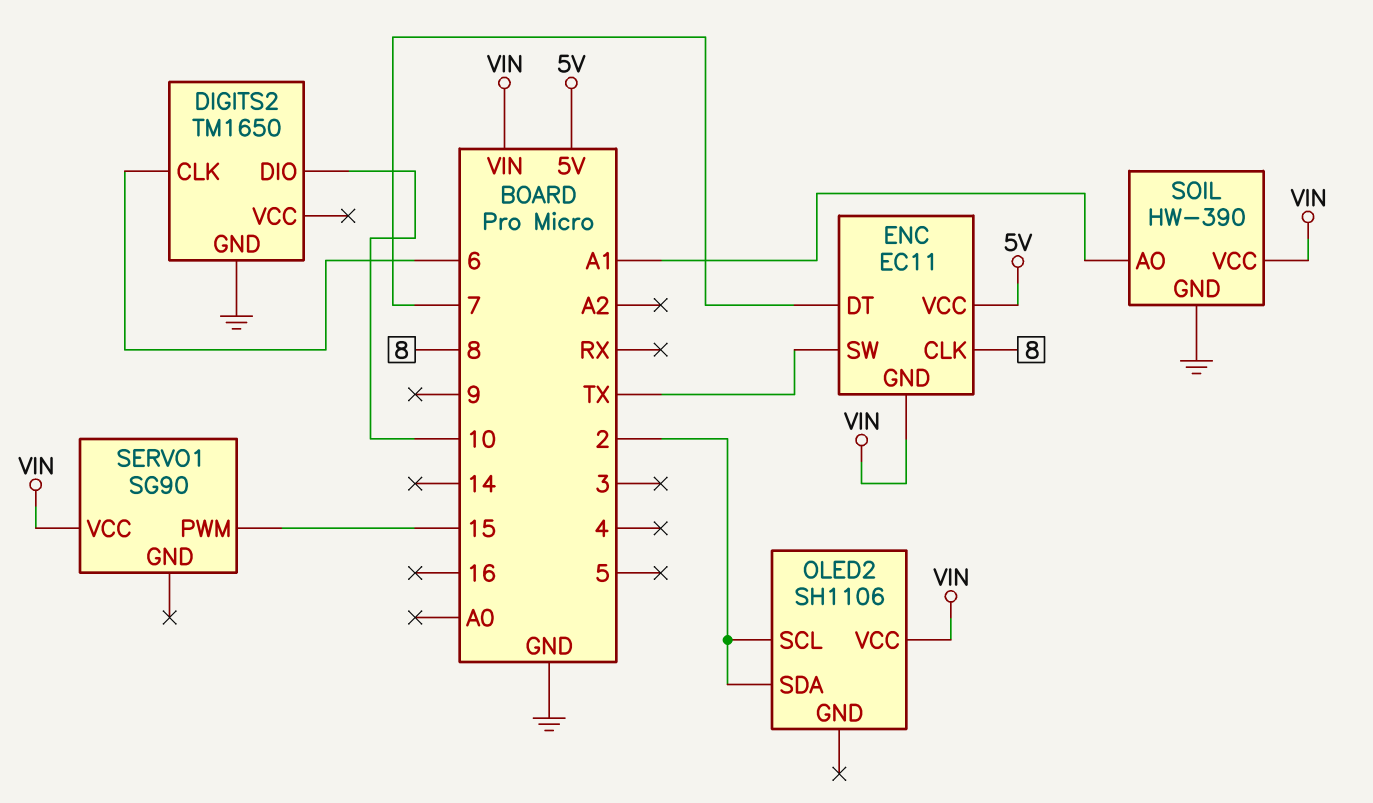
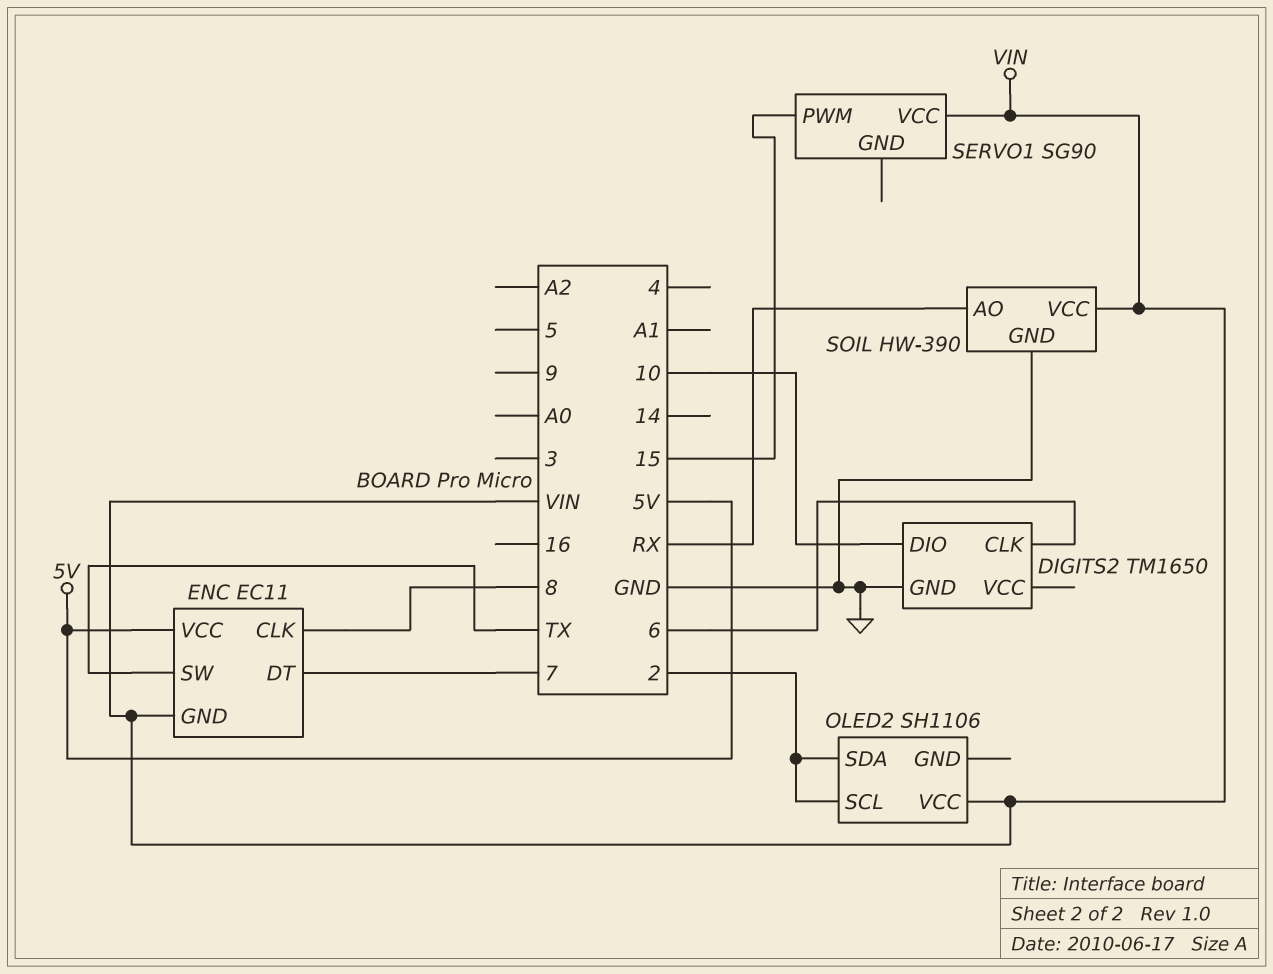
SOIL pin AO: A1 -> RX

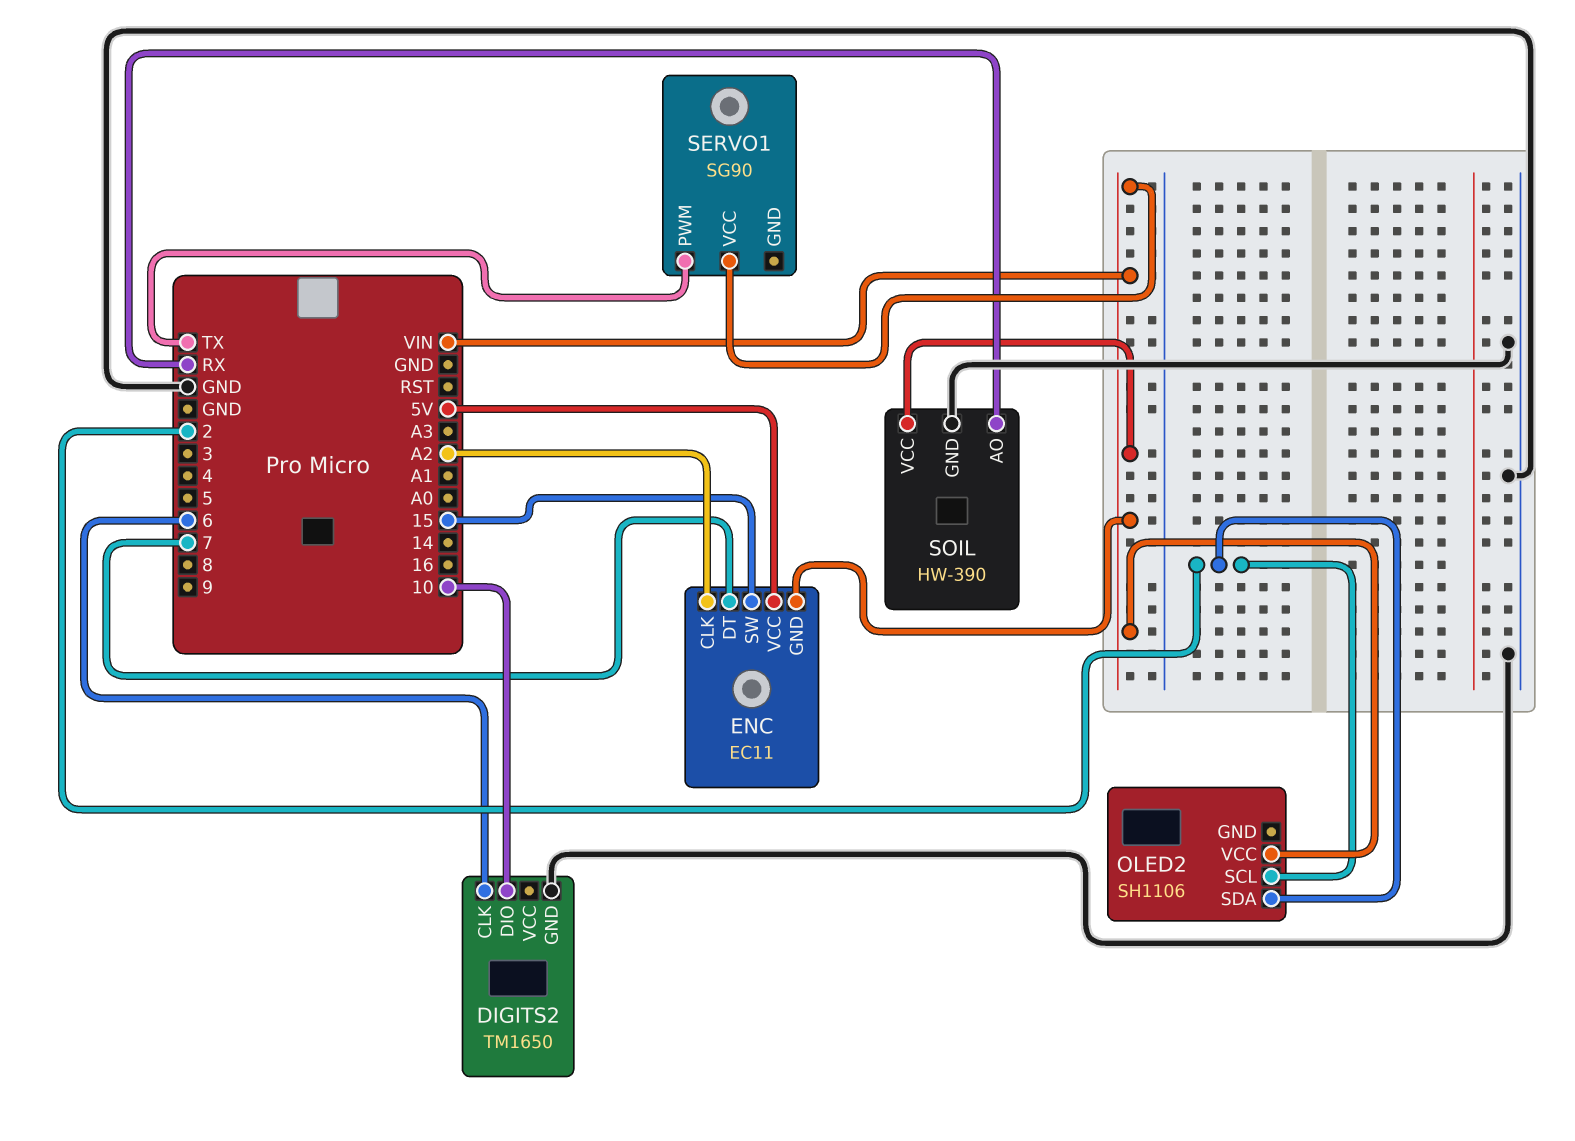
ENC pin CLK: 8 -> A2
ENC pin SW: TX -> 15
SERVO1 pin PWM: 15 -> TX

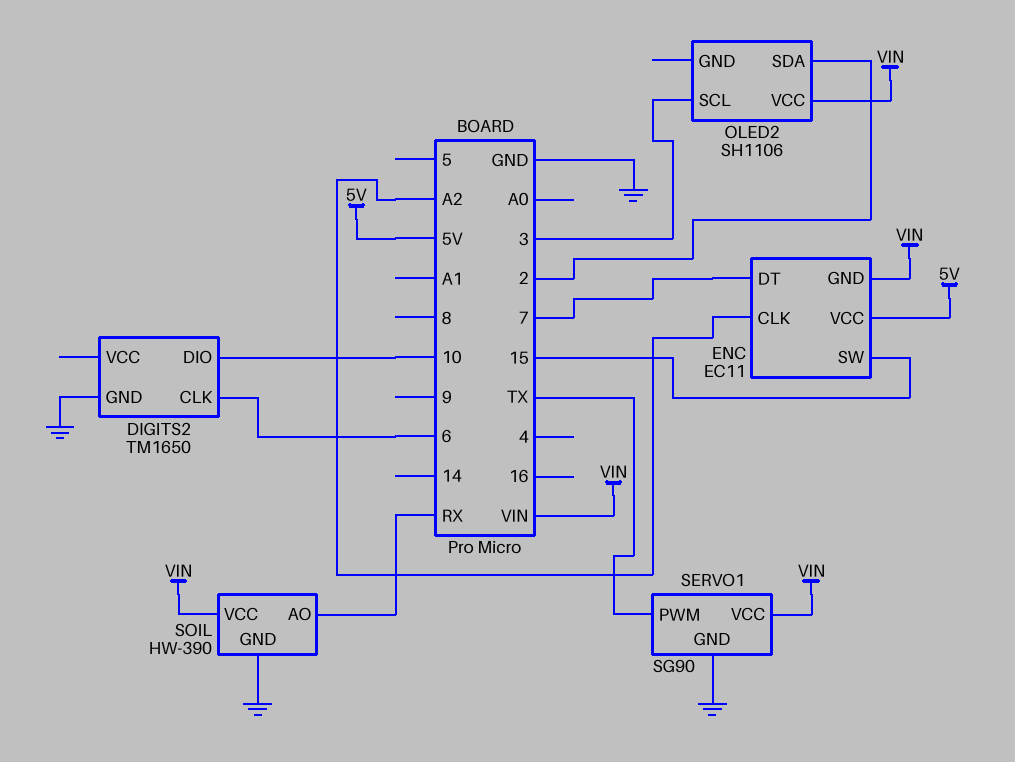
OLED2 pin SCL: 2 -> 3
SERVO1 pin GND: none -> GND

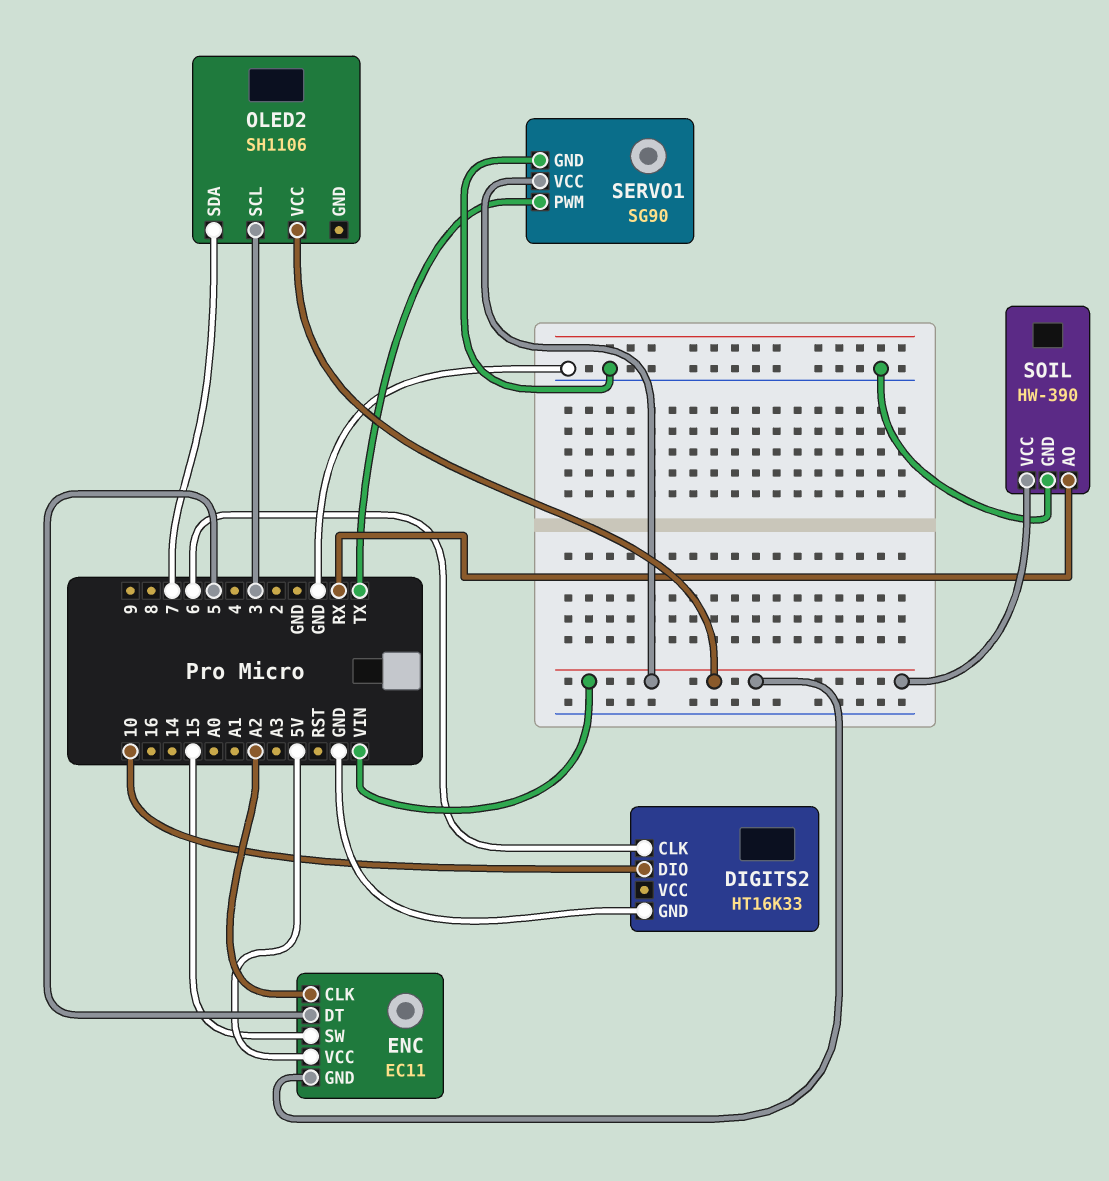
DIGITS2: TM1650 -> HT16K33
ENC pin DT: 7 -> 5
OLED2 pin SDA: 2 -> 7

